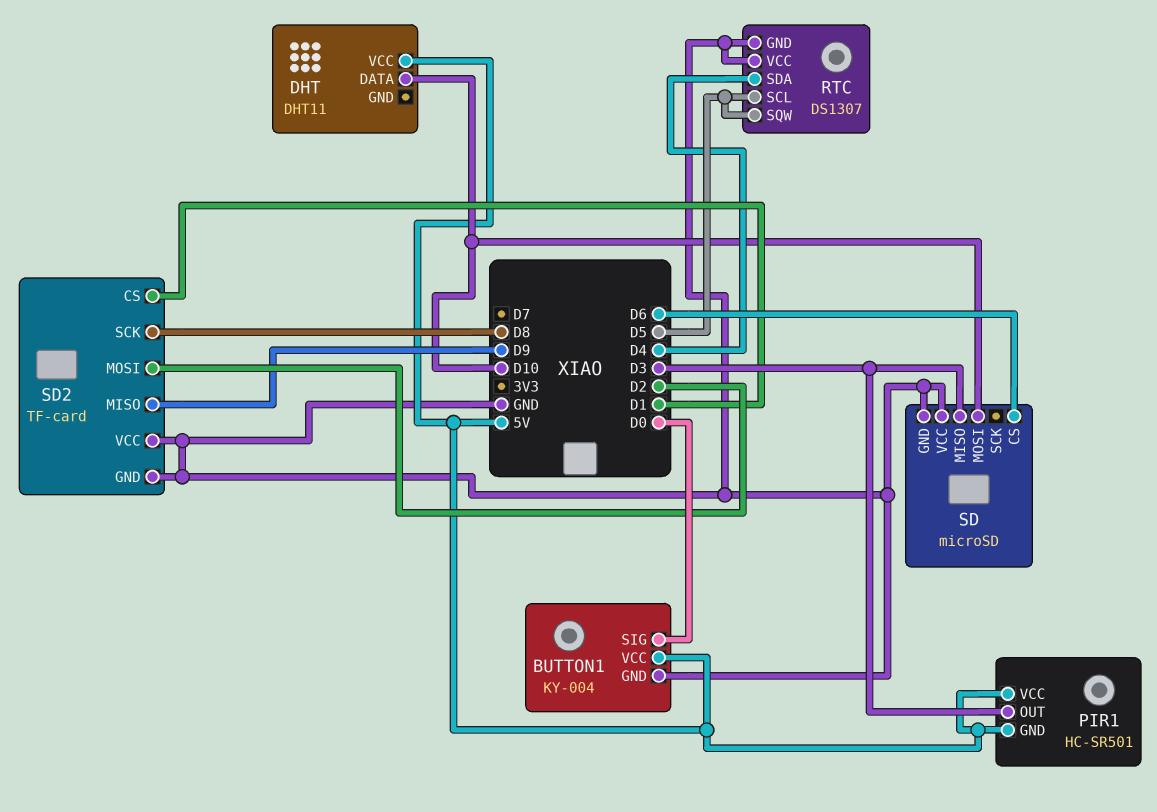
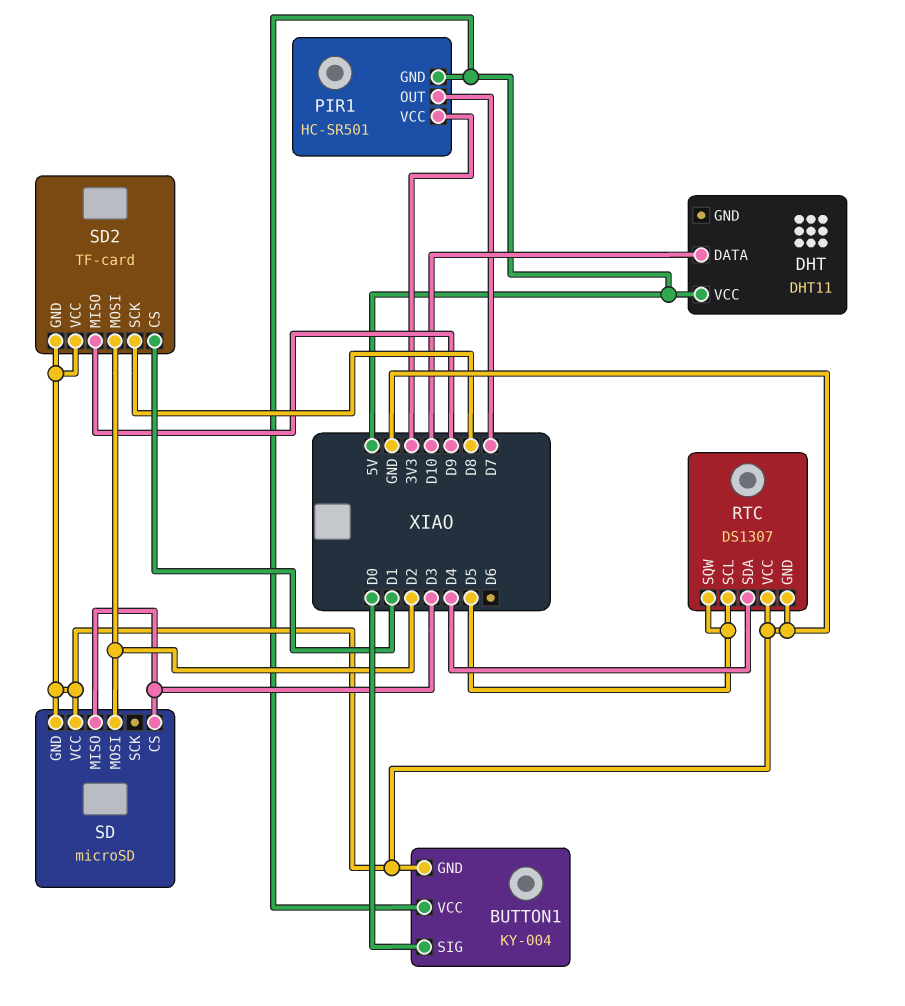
PIR1 pin OUT: D3 -> D7
PIR1 pin VCC: 5V -> 3V3
SD pin CS: D6 -> D3
SD pin MOSI: D10 -> D2

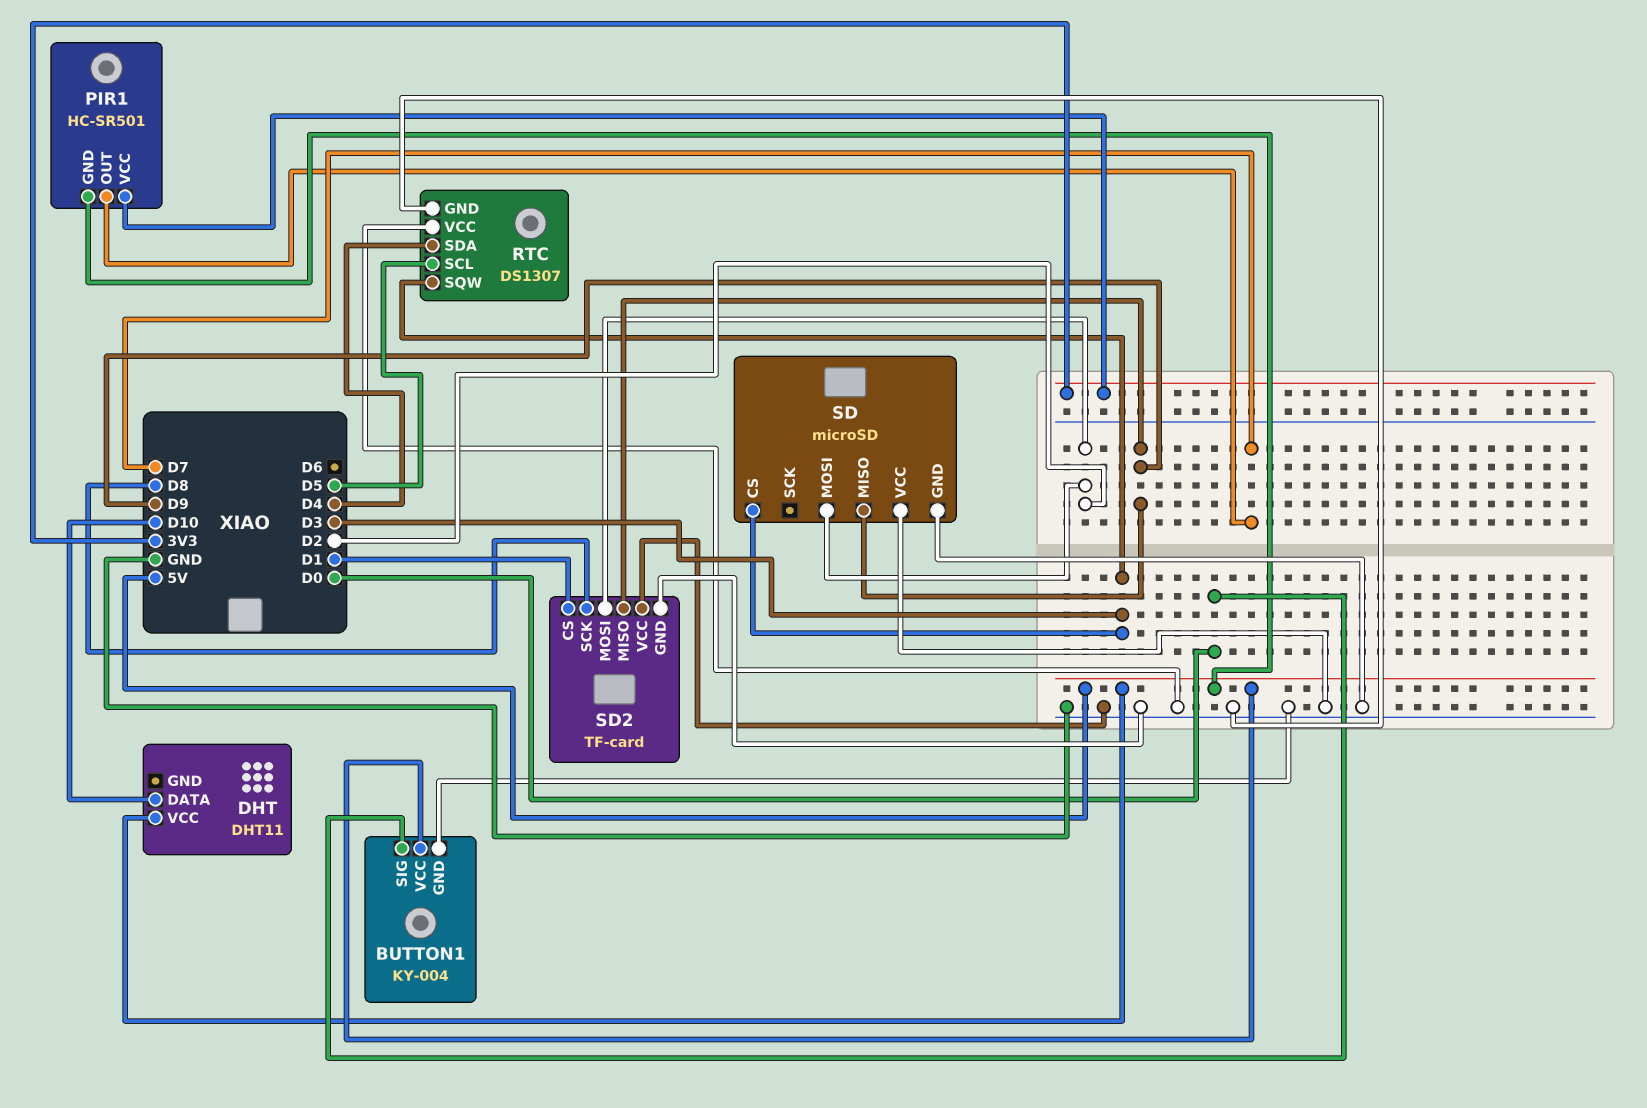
RTC pin SQW: D5 -> D3
SD pin MISO: D3 -> D9

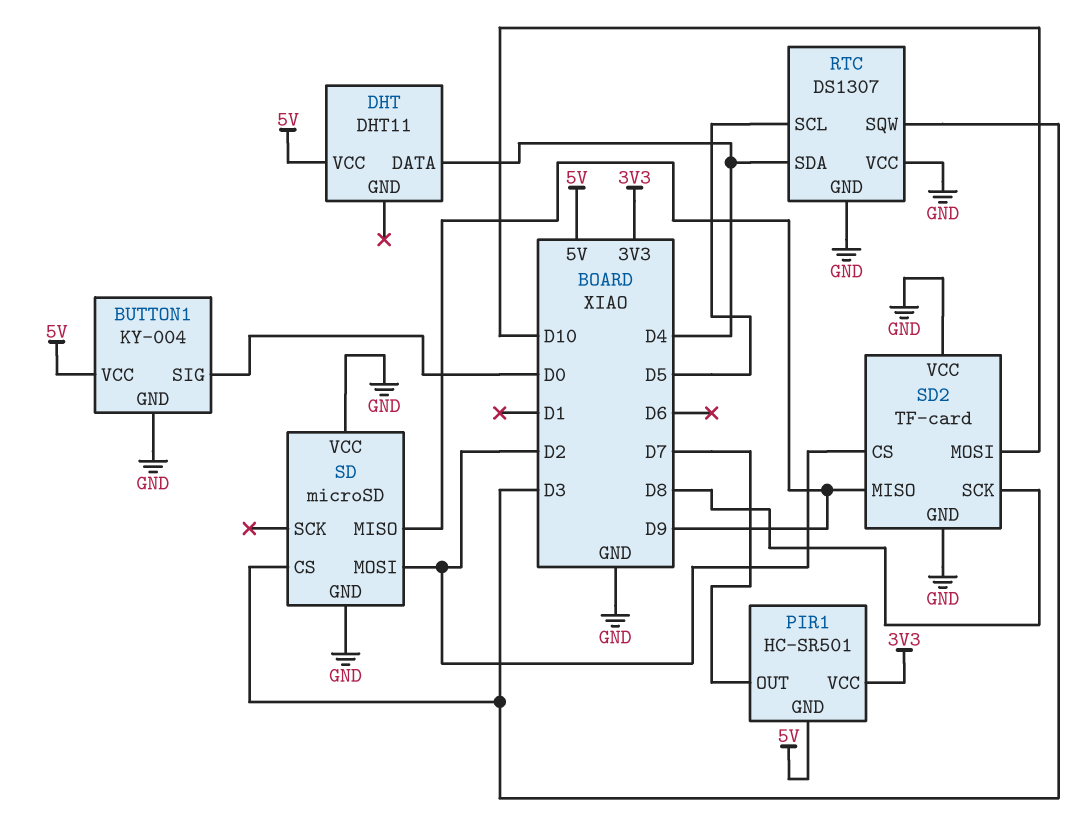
DHT pin DATA: D10 -> D4
SD2 pin CS: D1 -> D2
SD2 pin MOSI: D2 -> D10

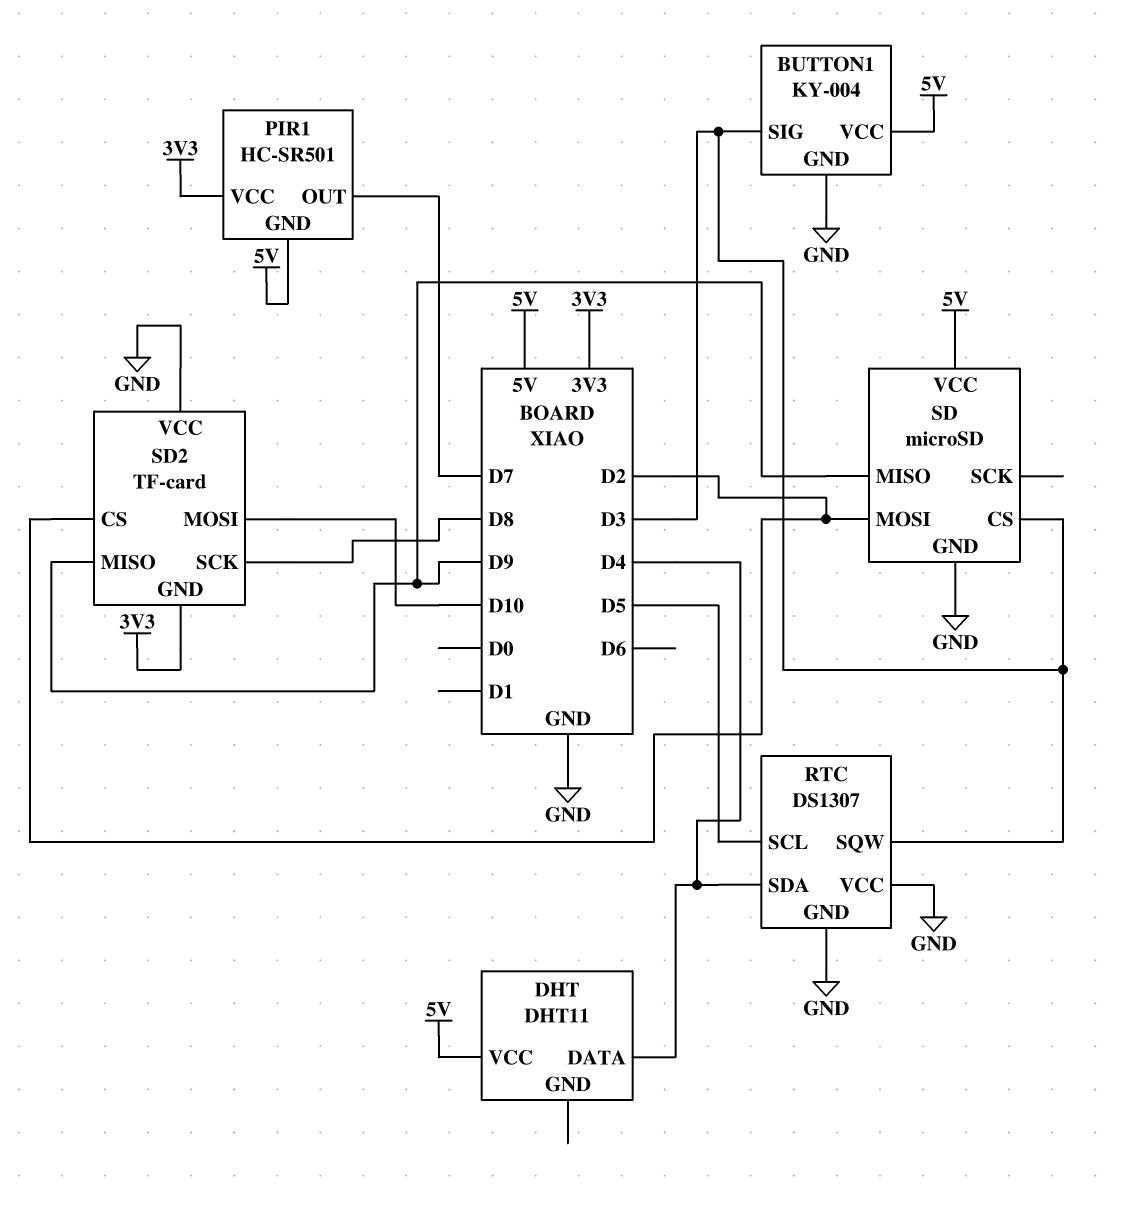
BUTTON1 pin SIG: D0 -> D3
SD pin VCC: GND -> 5V
SD2 pin GND: GND -> 3V3

